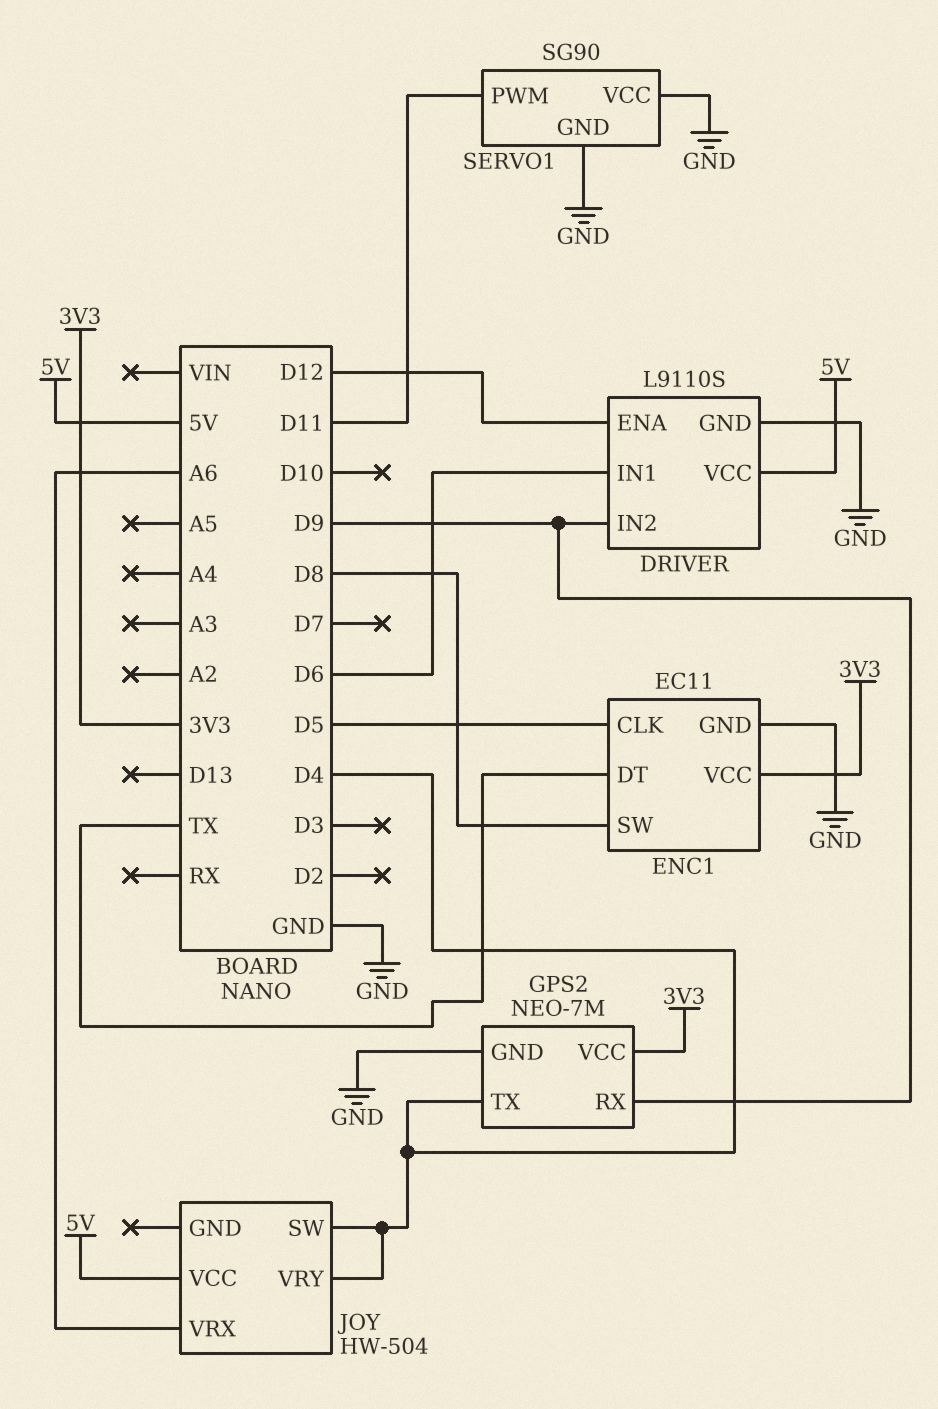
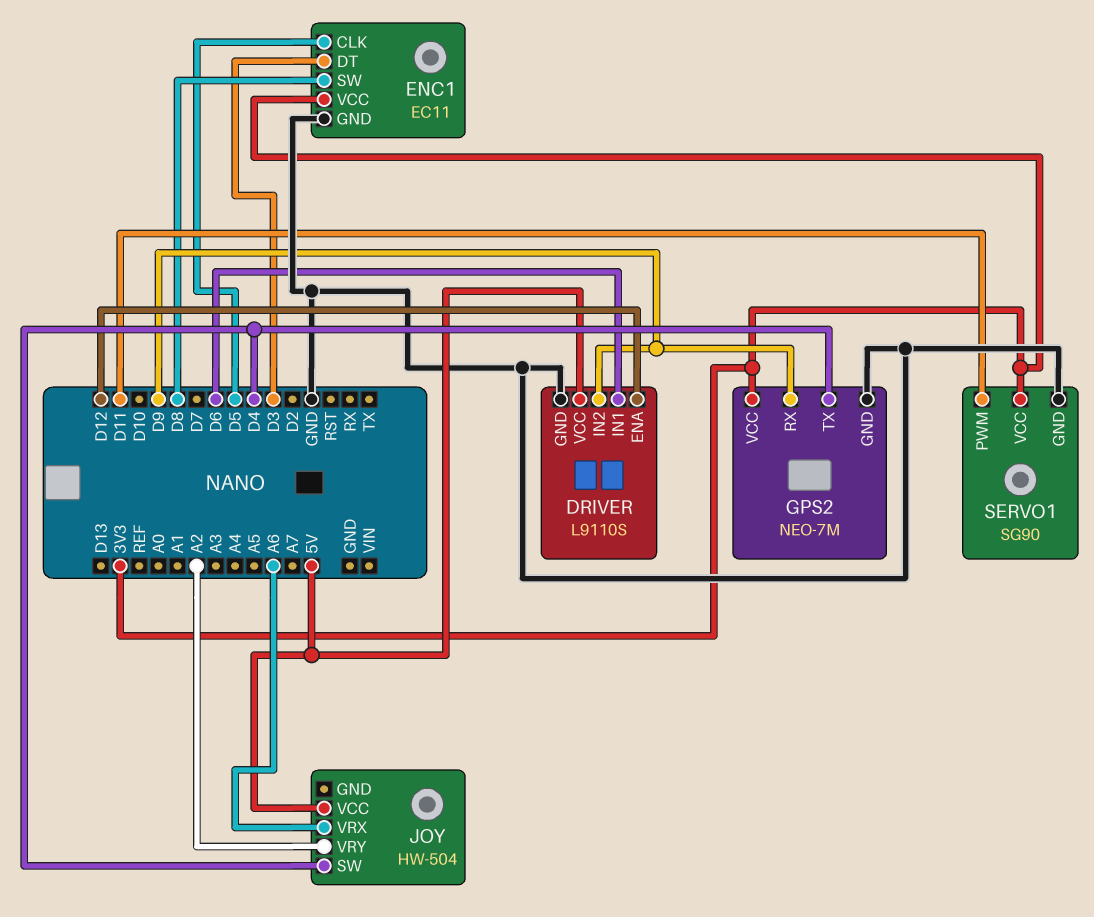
ENC1 pin DT: TX -> D3
JOY pin VRY: D4 -> A2
SERVO1 pin VCC: GND -> 3V3

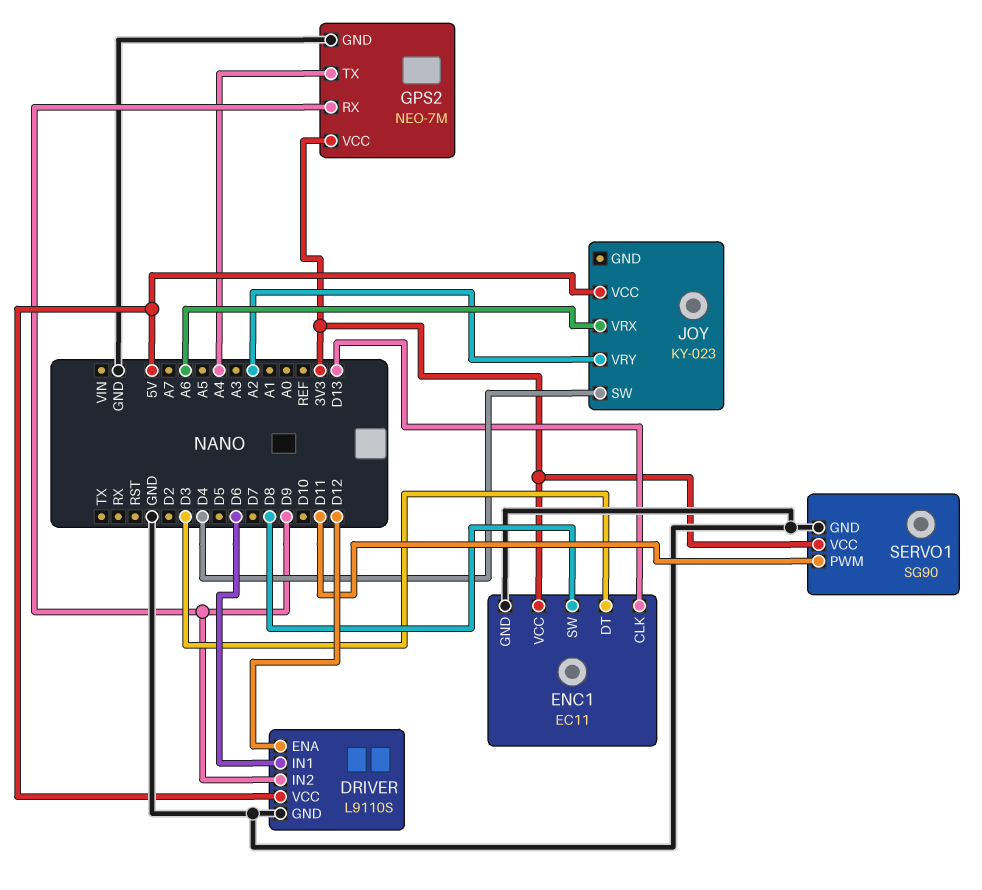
ENC1 pin CLK: D5 -> D13
GPS2 pin TX: D4 -> A4
JOY: HW-504 -> KY-023

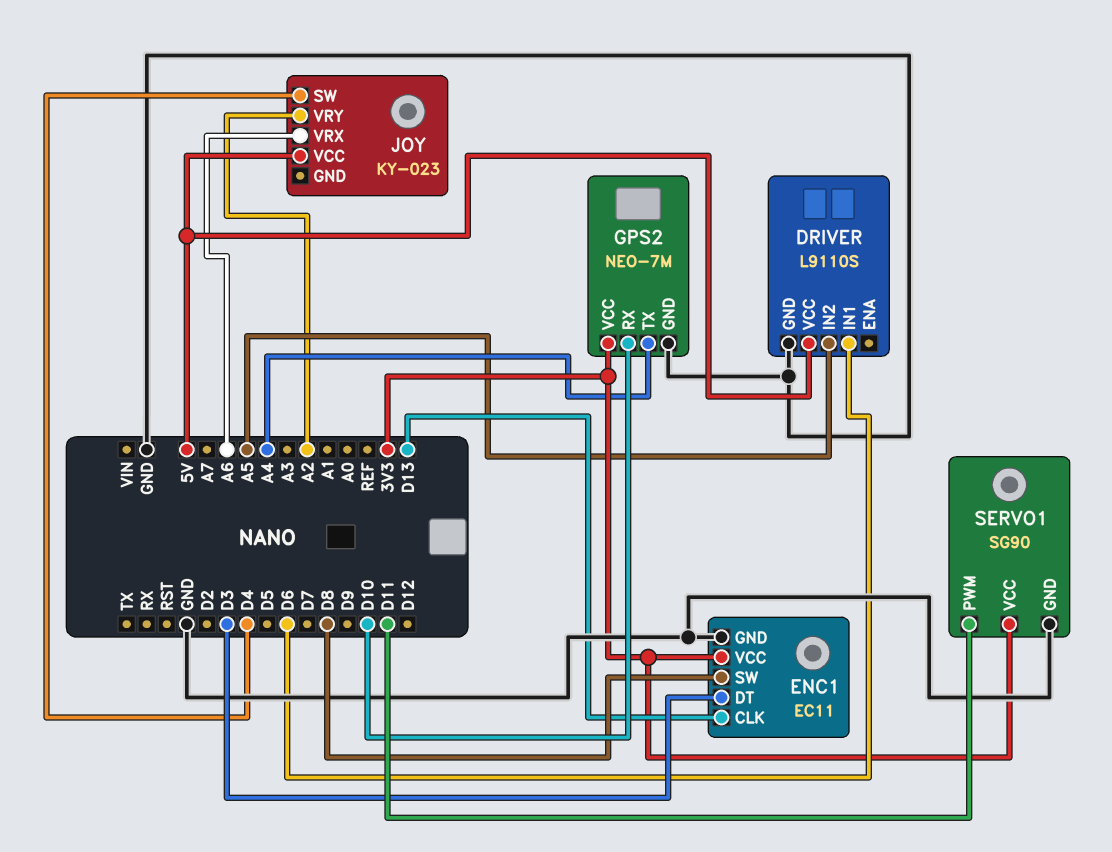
DRIVER pin ENA: D12 -> none
DRIVER pin IN2: D9 -> A5
GPS2 pin RX: D9 -> D10

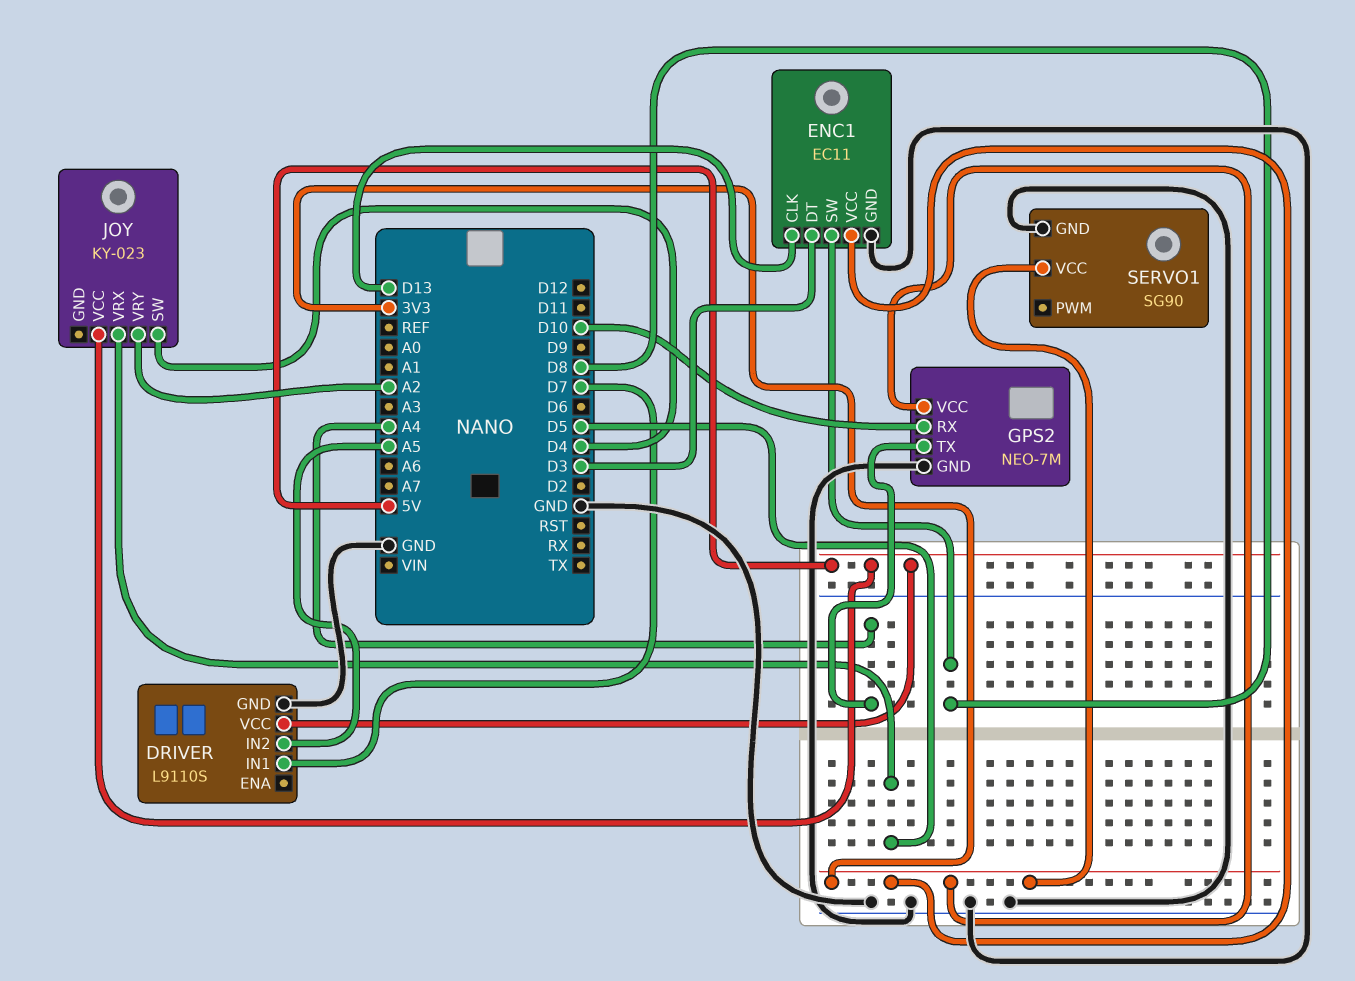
DRIVER pin IN1: D6 -> D7
JOY pin VRX: A6 -> D5
SERVO1 pin PWM: D11 -> none

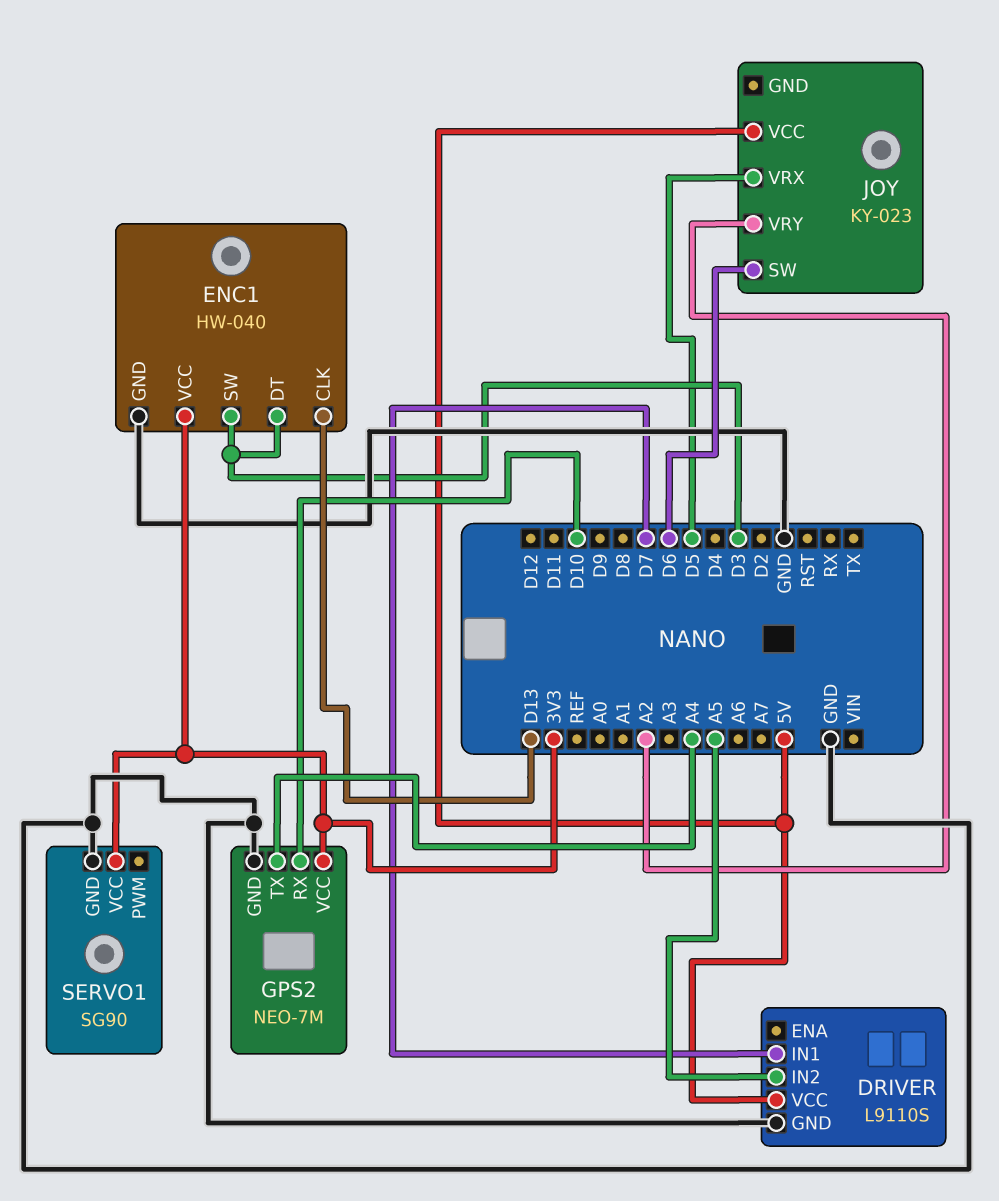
ENC1: EC11 -> HW-040
ENC1 pin SW: D8 -> D3
JOY pin SW: D4 -> D6

